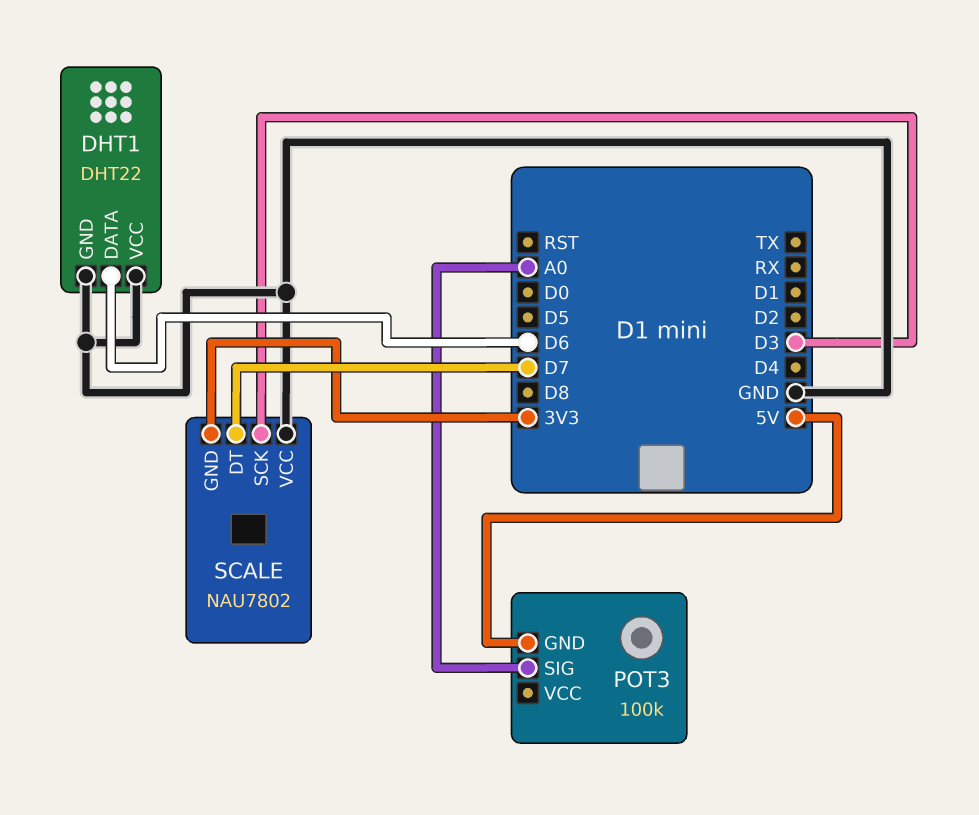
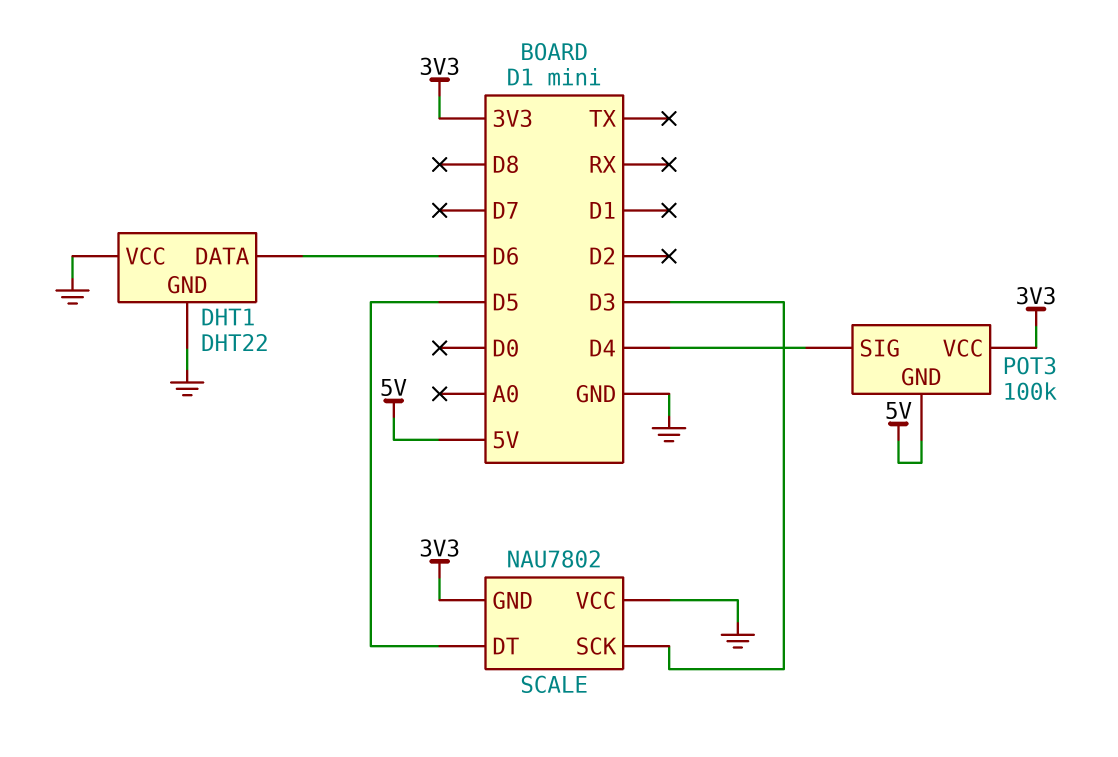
POT3 pin SIG: A0 -> D4
POT3 pin VCC: none -> 3V3
SCALE pin DT: D7 -> D5

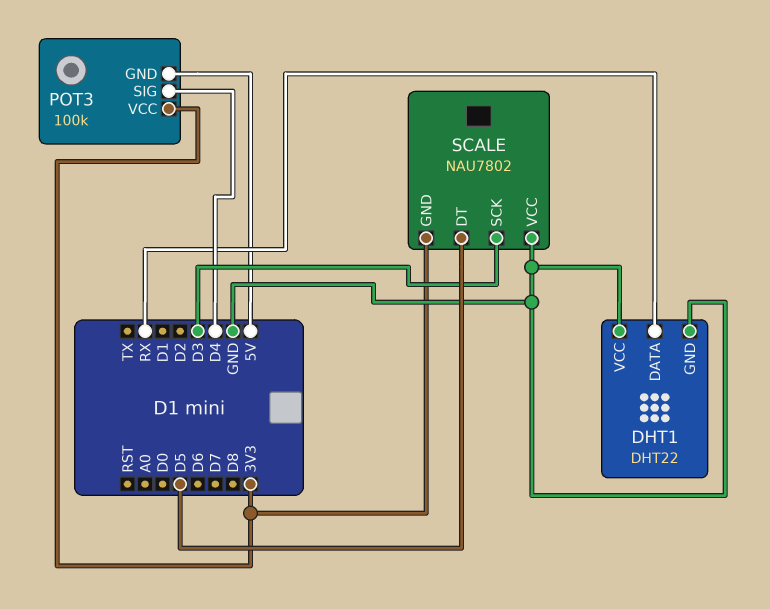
DHT1 pin DATA: D6 -> RX

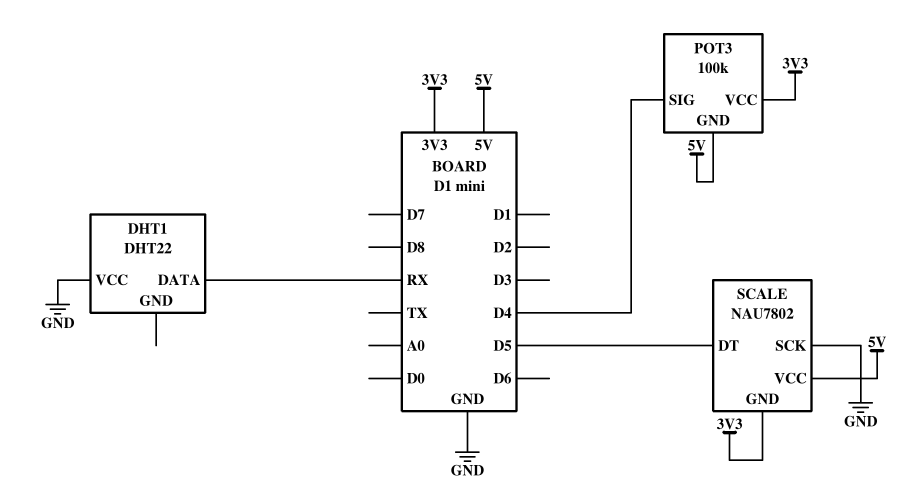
DHT1 pin GND: GND -> none
SCALE pin SCK: D3 -> GND
SCALE pin VCC: GND -> 5V

